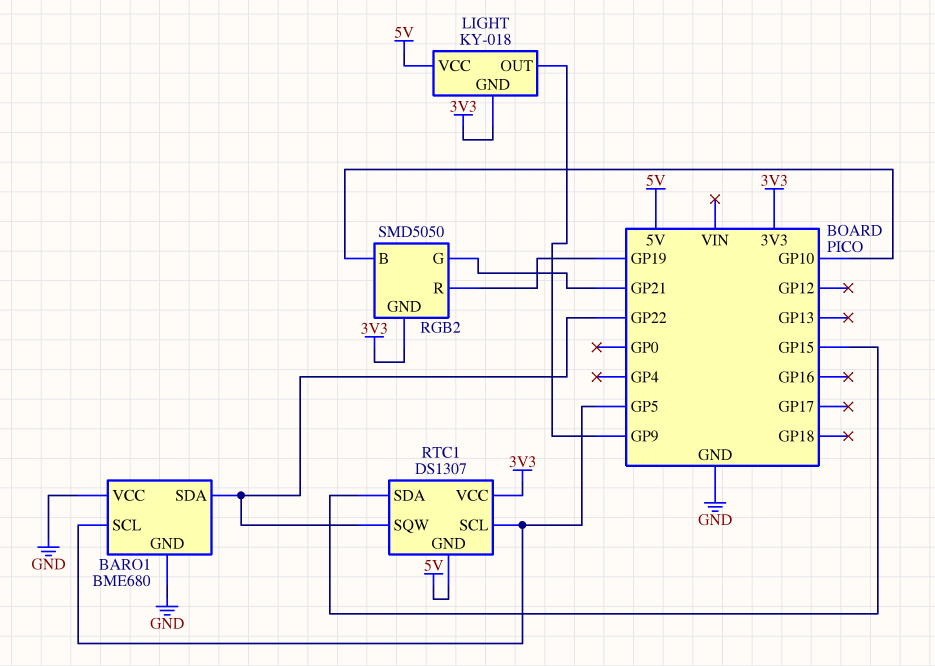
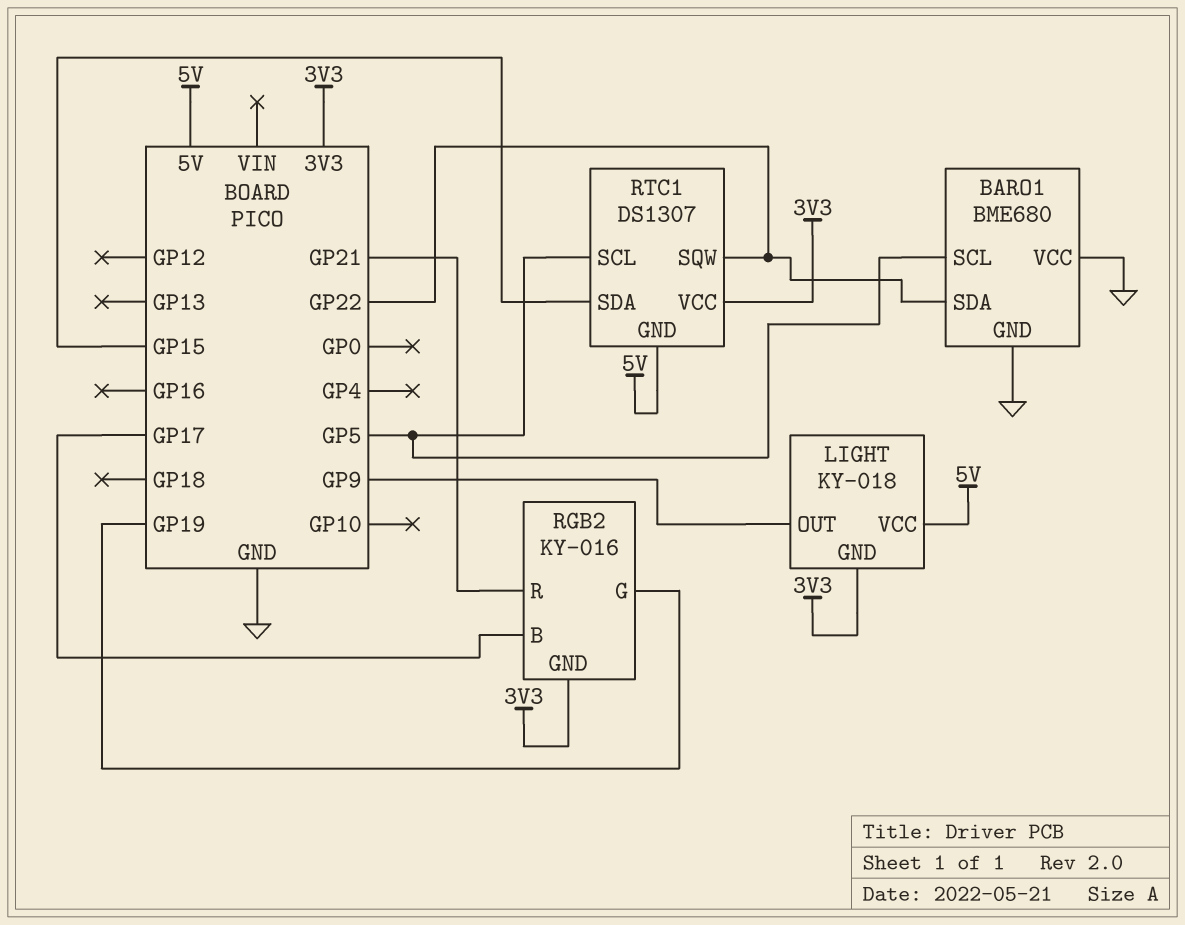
RGB2: SMD5050 -> KY-016
RGB2 pin B: GP10 -> GP17
RGB2 pin G: GP21 -> GP19
RGB2 pin R: GP19 -> GP21

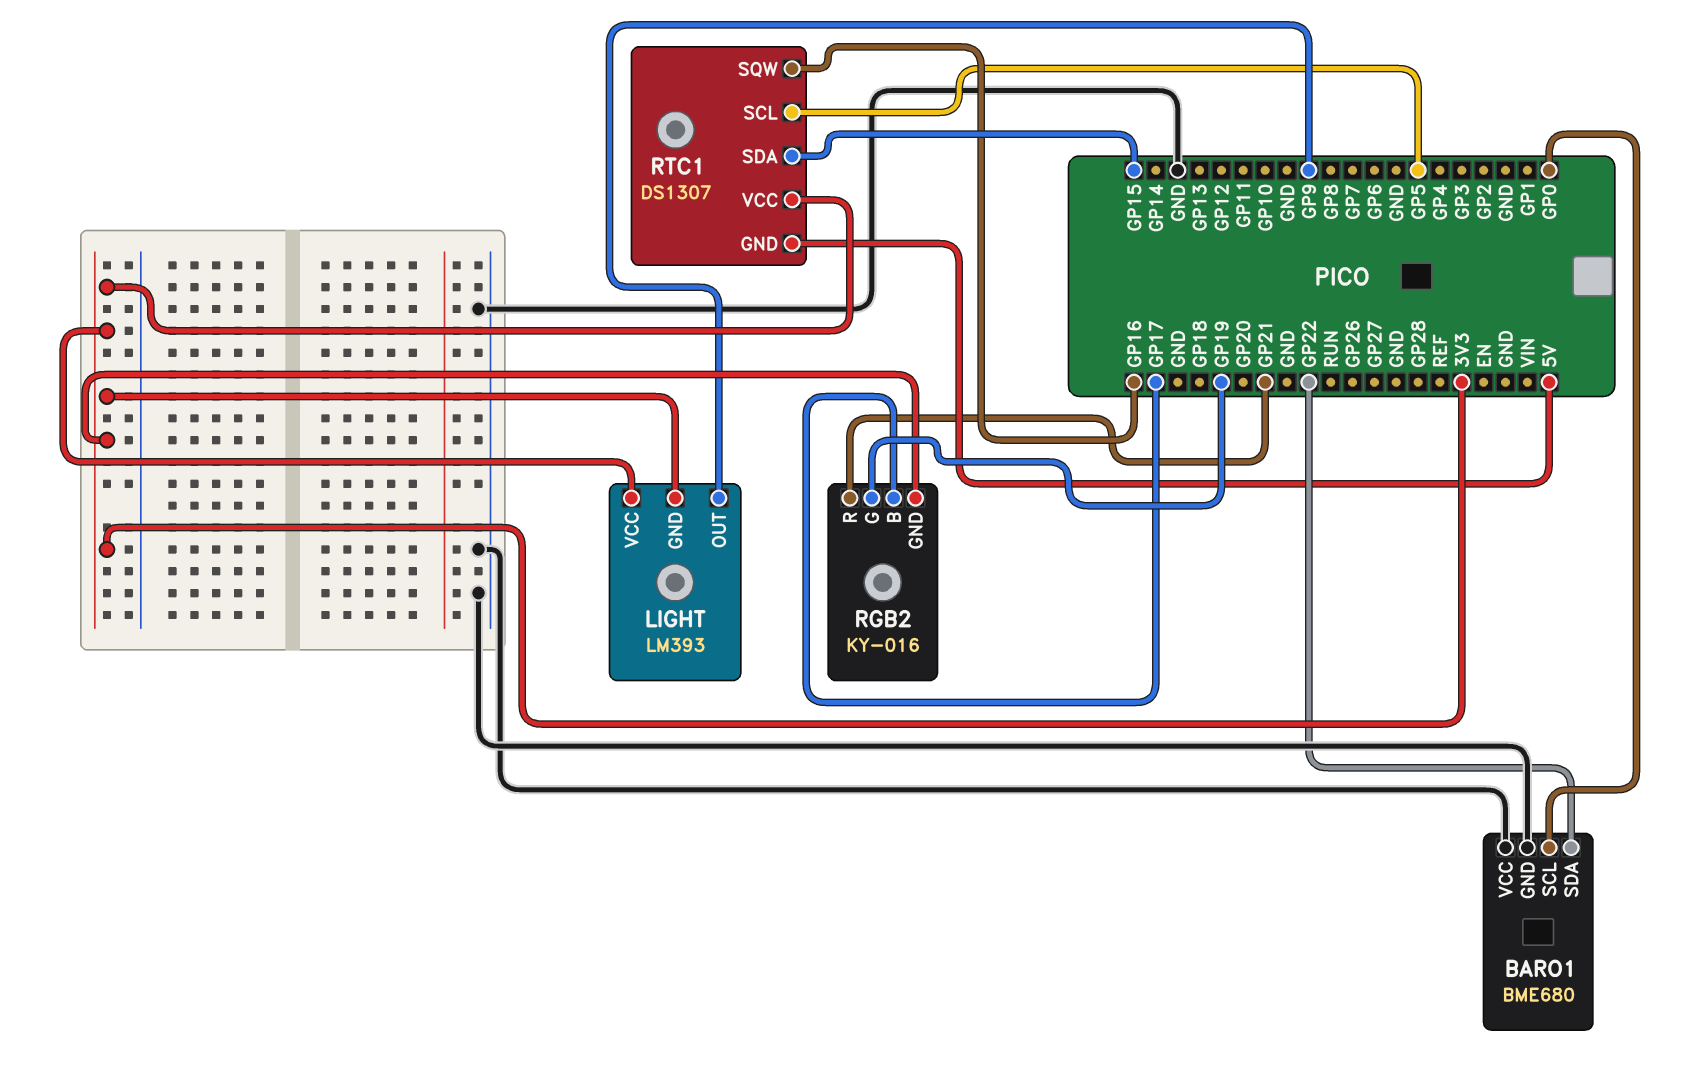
BARO1 pin SCL: GP5 -> GP0
LIGHT: KY-018 -> LM393
LIGHT pin VCC: 5V -> 3V3
RTC1 pin SQW: GP22 -> GP16

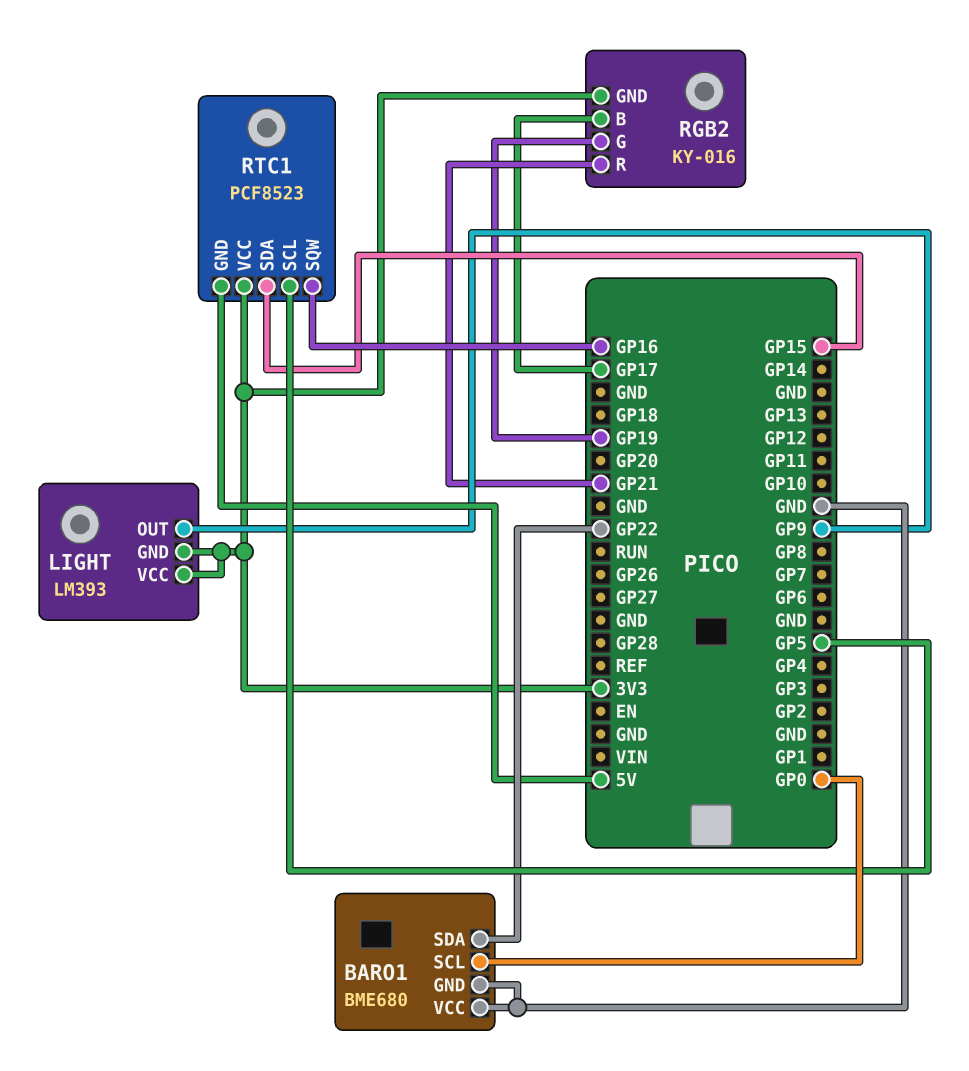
RTC1: DS1307 -> PCF8523

